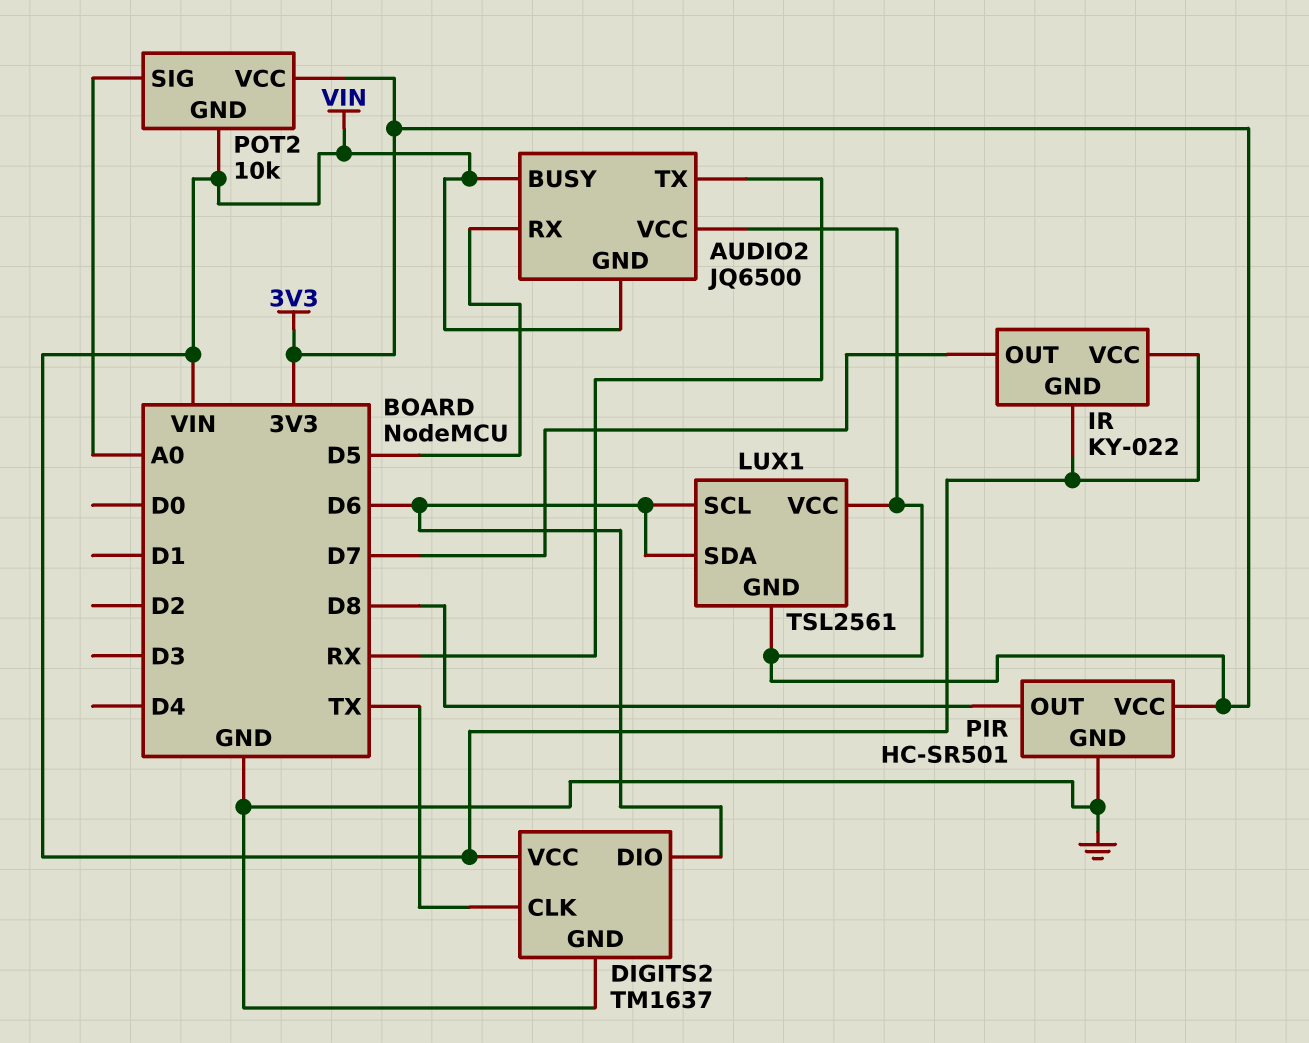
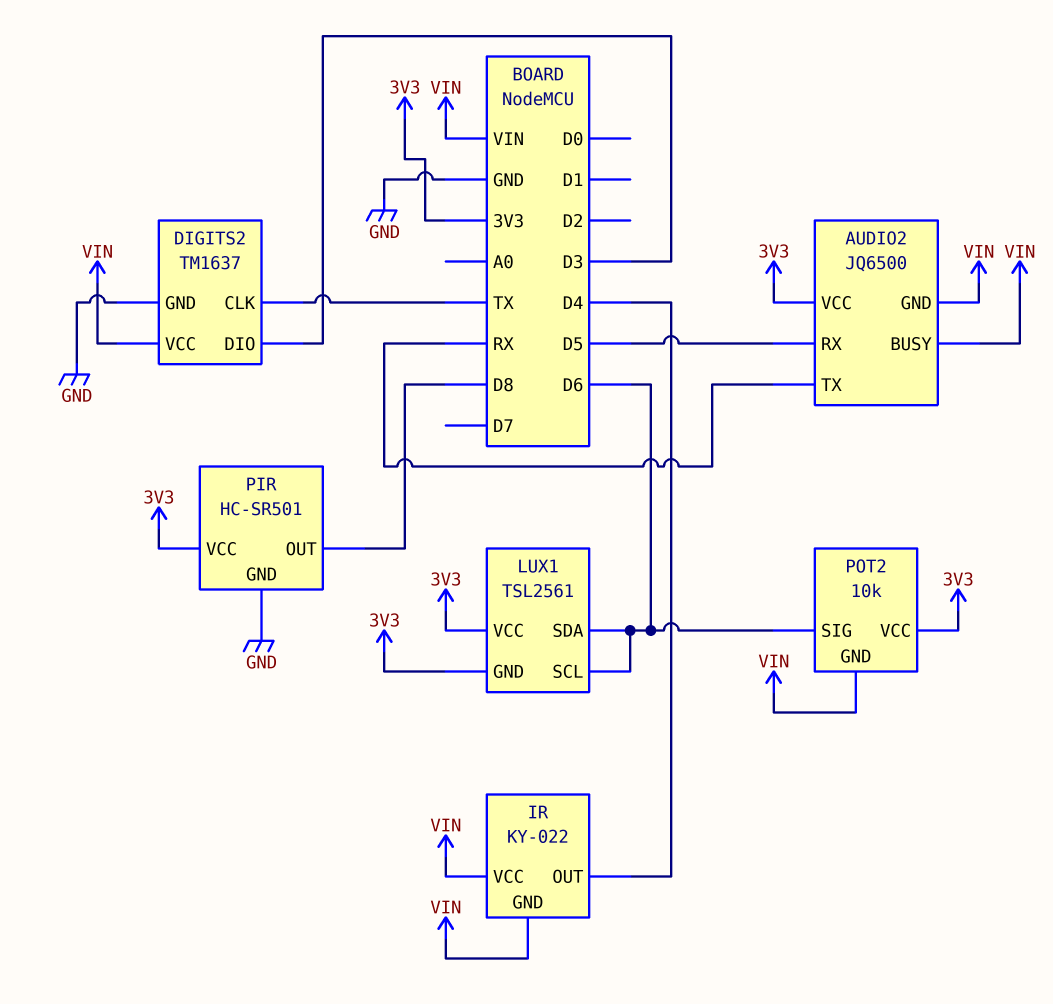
DIGITS2 pin DIO: D6 -> D3
IR pin OUT: D7 -> D4
POT2 pin SIG: A0 -> D6

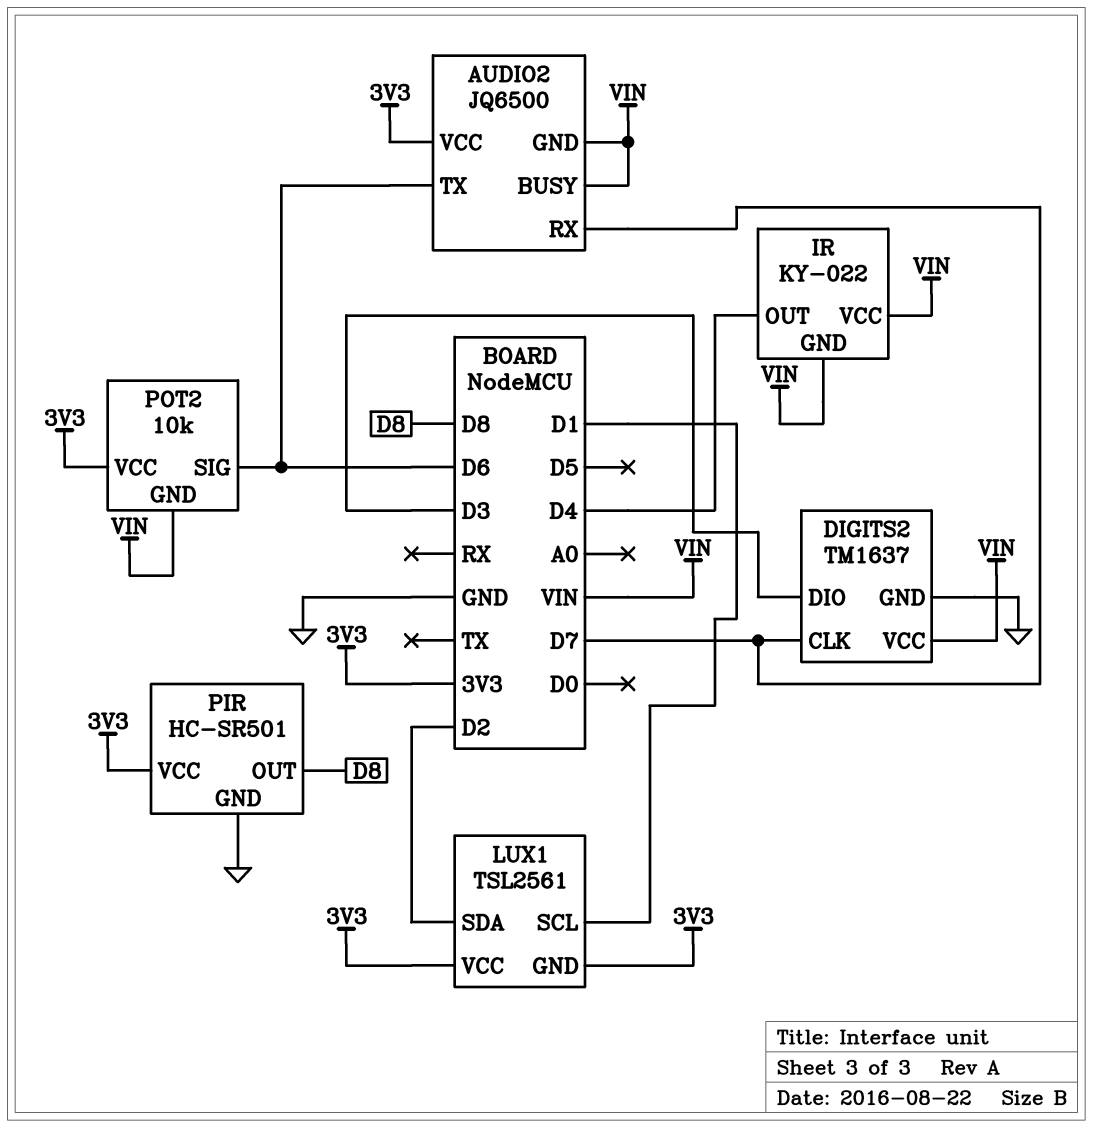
AUDIO2 pin RX: D5 -> D7
AUDIO2 pin TX: RX -> D6
DIGITS2 pin CLK: TX -> D7
LUX1 pin SCL: D6 -> D1
LUX1 pin SDA: D6 -> D2

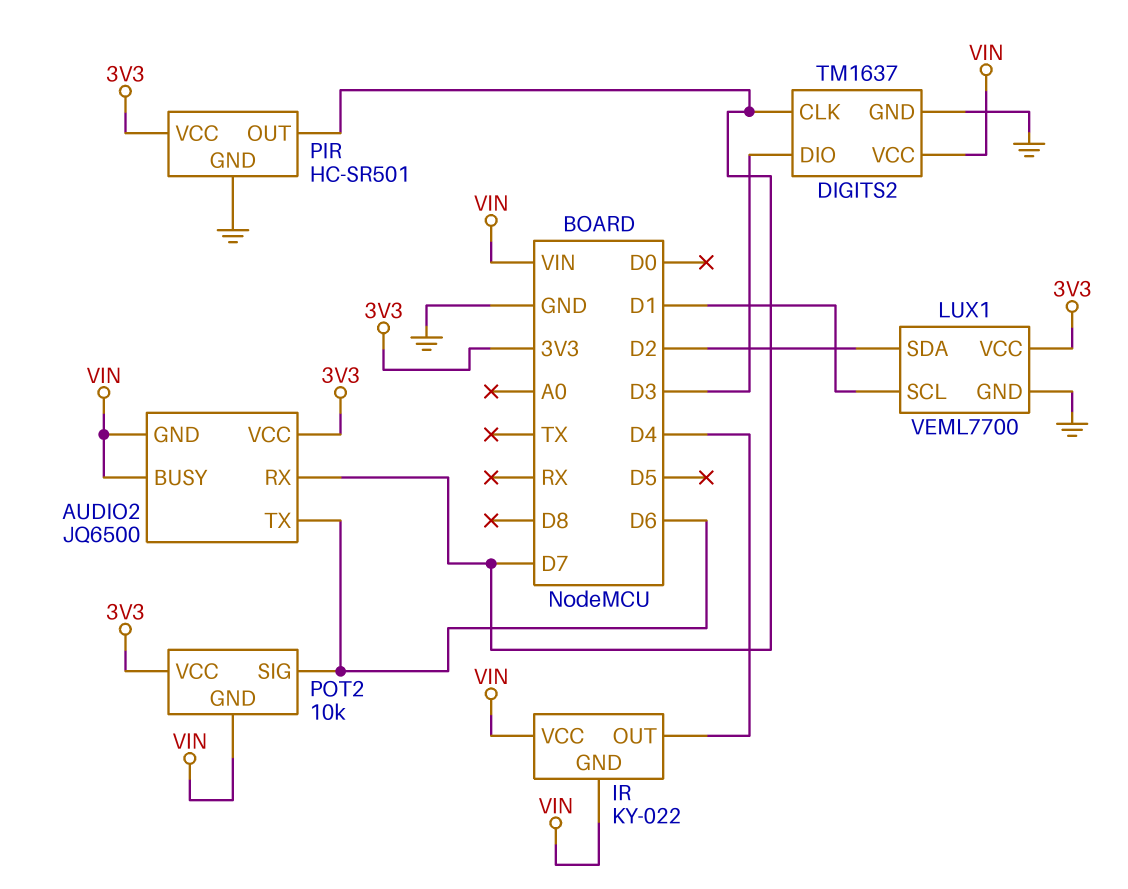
LUX1: TSL2561 -> VEML7700
LUX1 pin GND: 3V3 -> GND
PIR pin OUT: D8 -> D7

